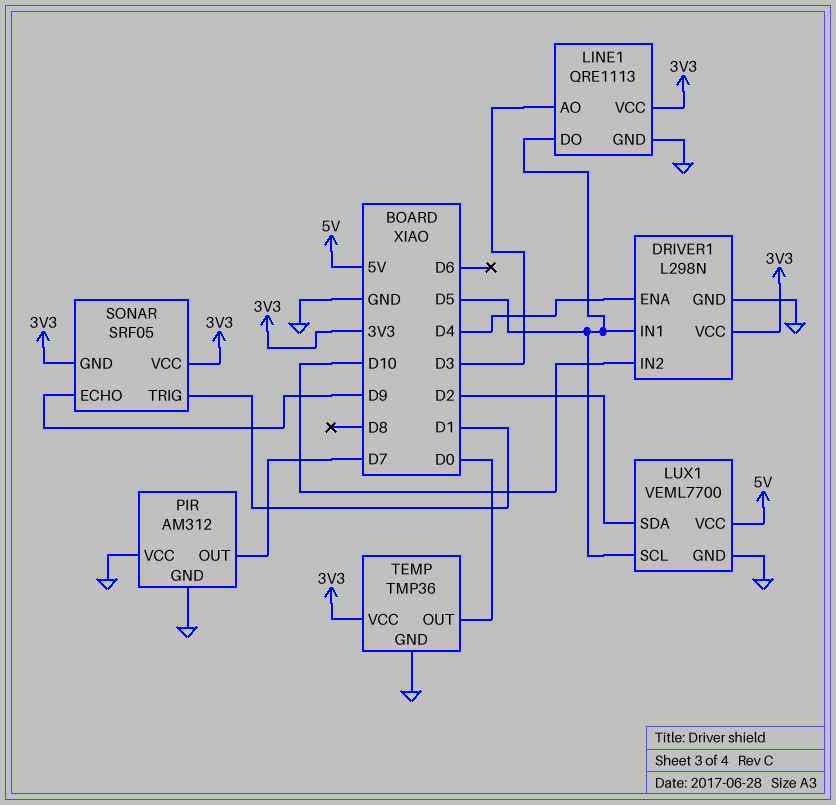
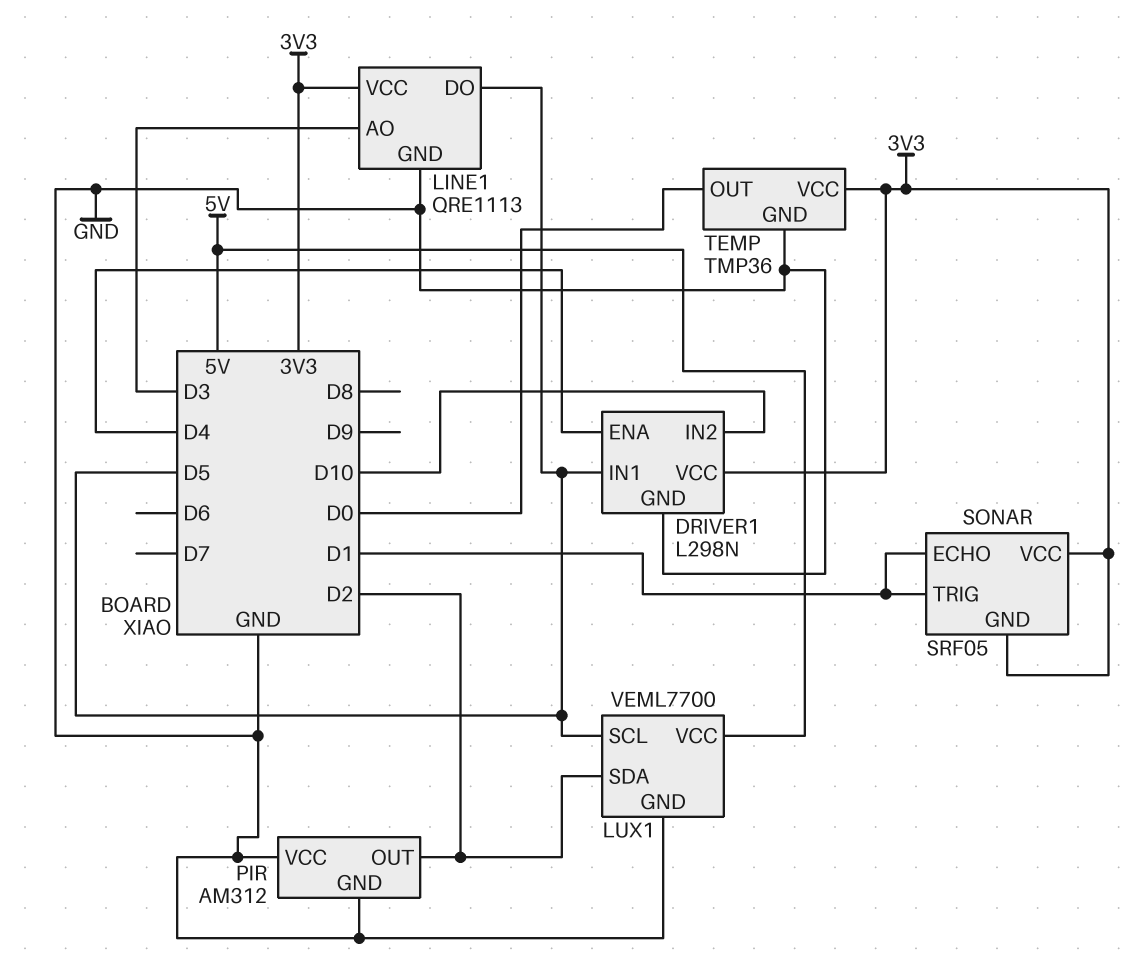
PIR pin OUT: D7 -> D2
SONAR pin ECHO: D9 -> D1

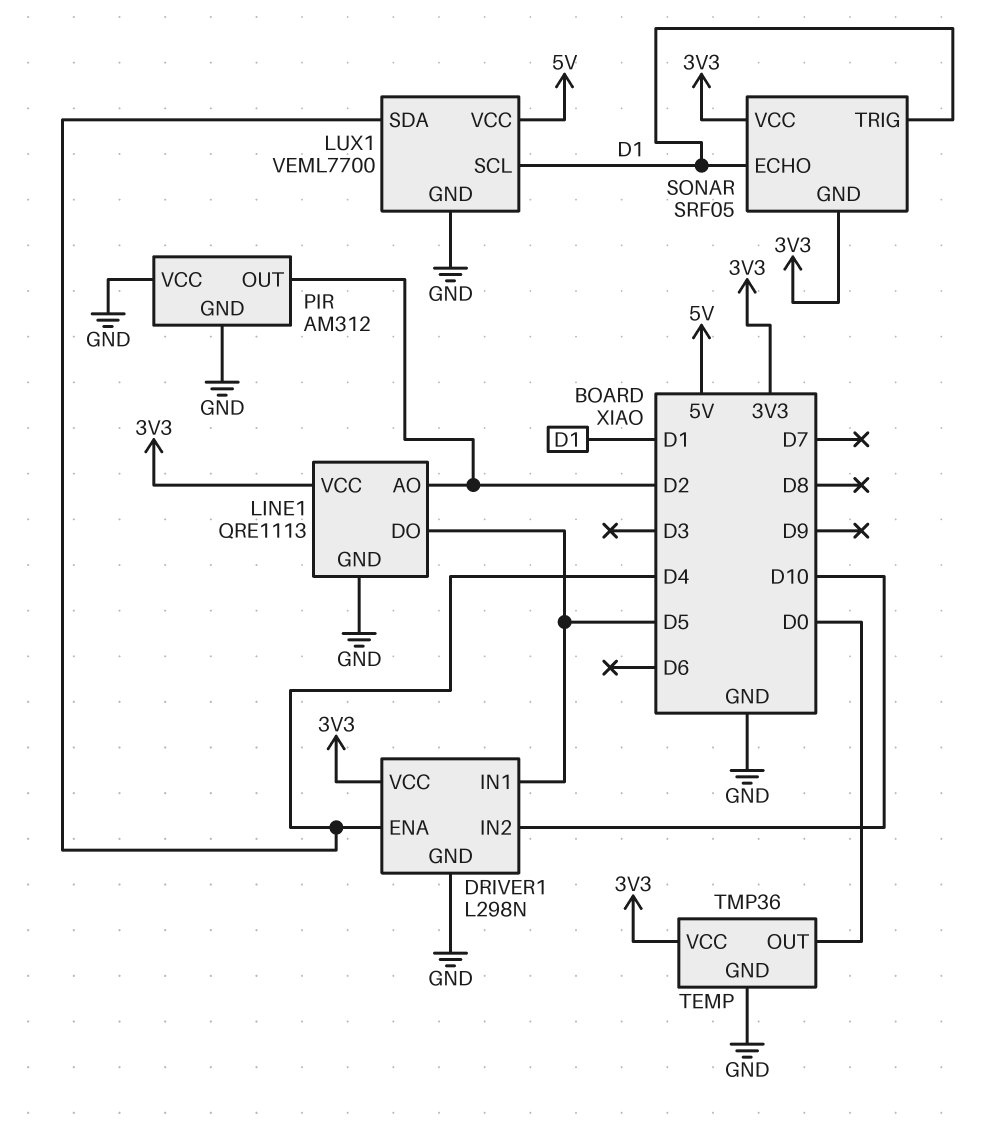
LINE1 pin AO: D3 -> D2
LUX1 pin SCL: D5 -> D1
LUX1 pin SDA: D2 -> D4

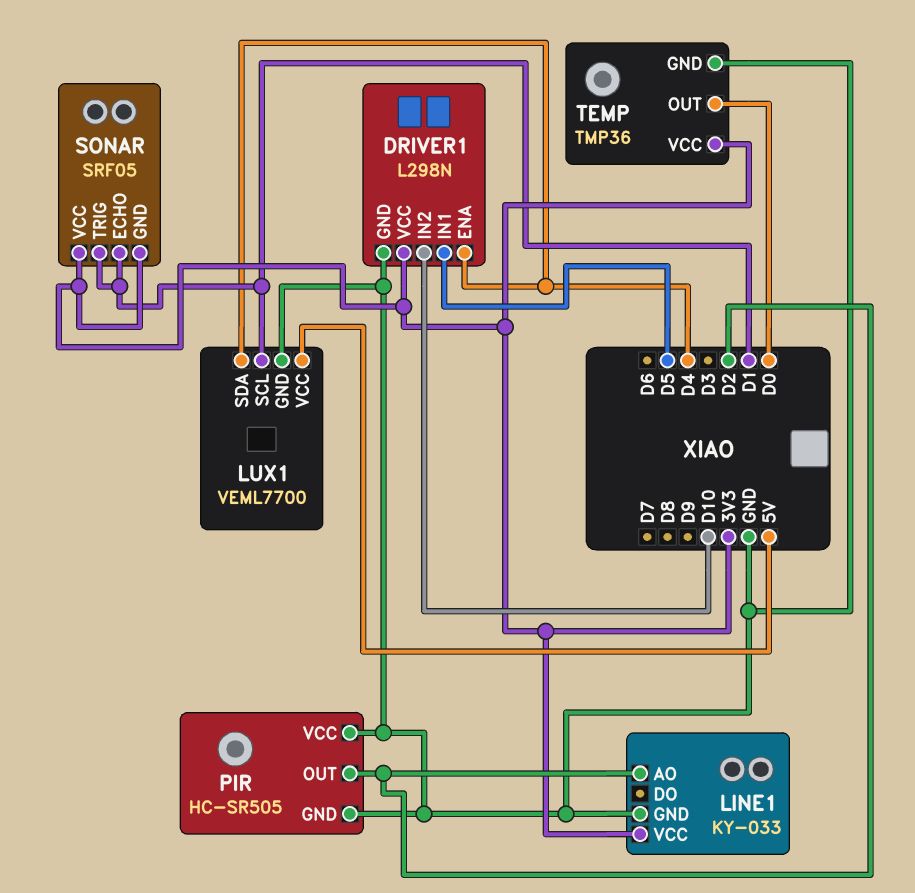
LINE1: QRE1113 -> KY-033
LINE1 pin DO: D5 -> none
PIR: AM312 -> HC-SR505

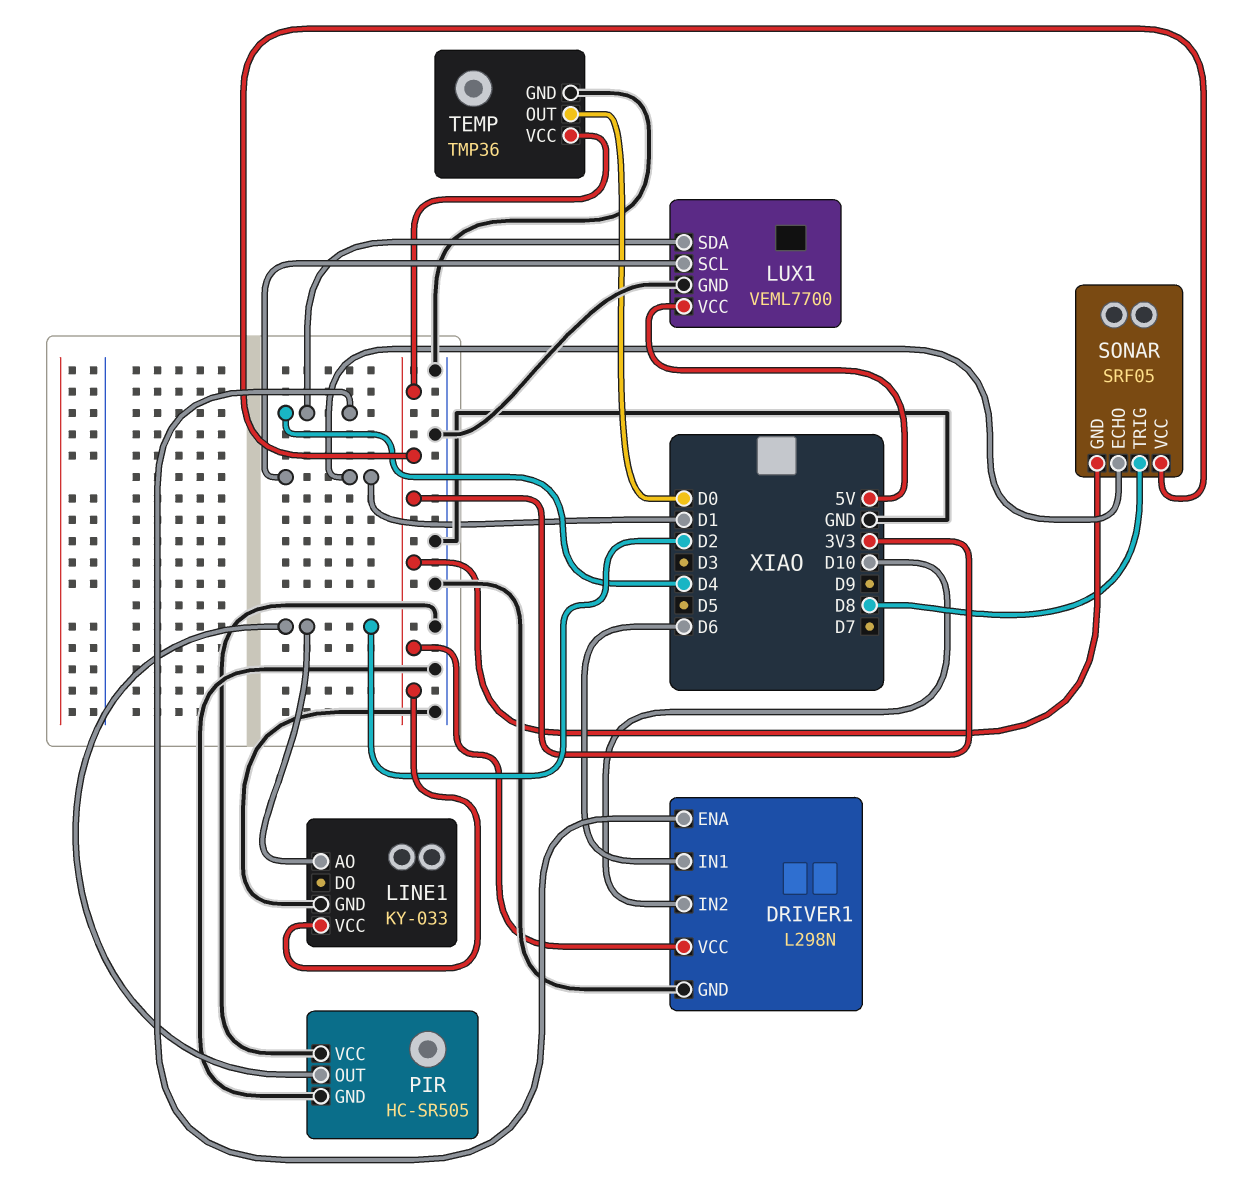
DRIVER1 pin IN1: D5 -> D6
SONAR pin TRIG: D1 -> D8

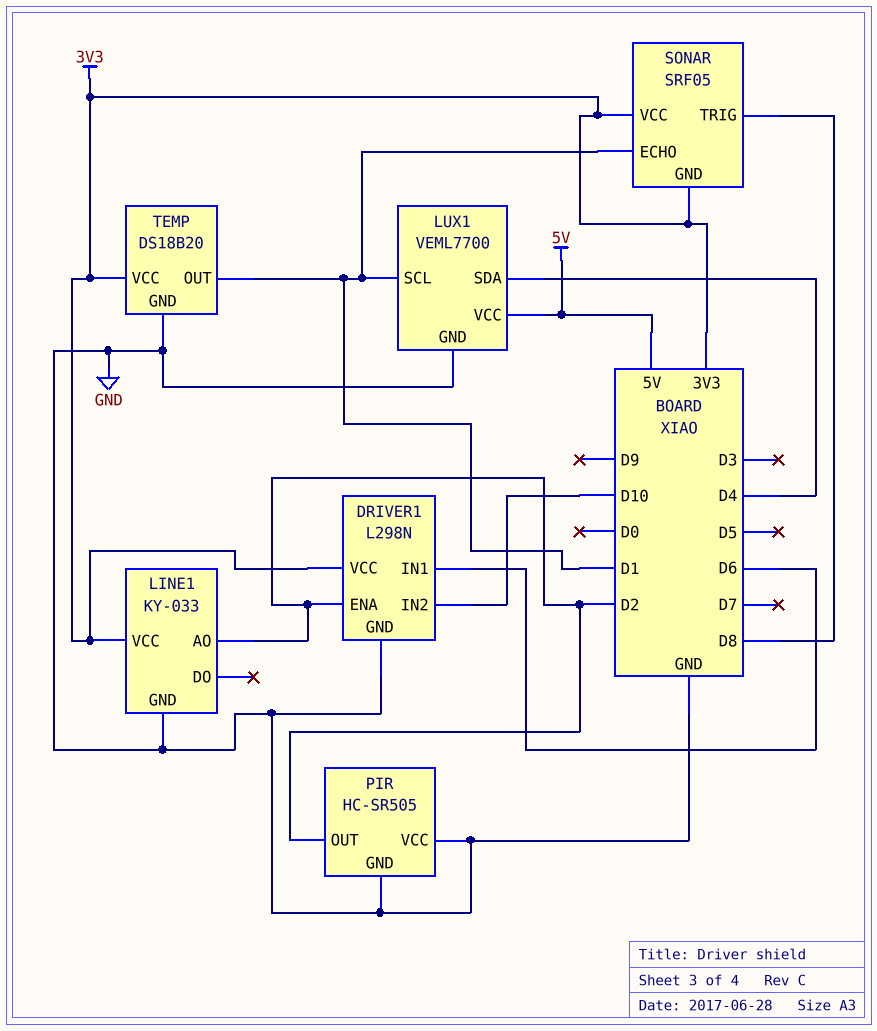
DRIVER1 pin ENA: D4 -> D2
TEMP: TMP36 -> DS18B20
TEMP pin OUT: D0 -> D1

